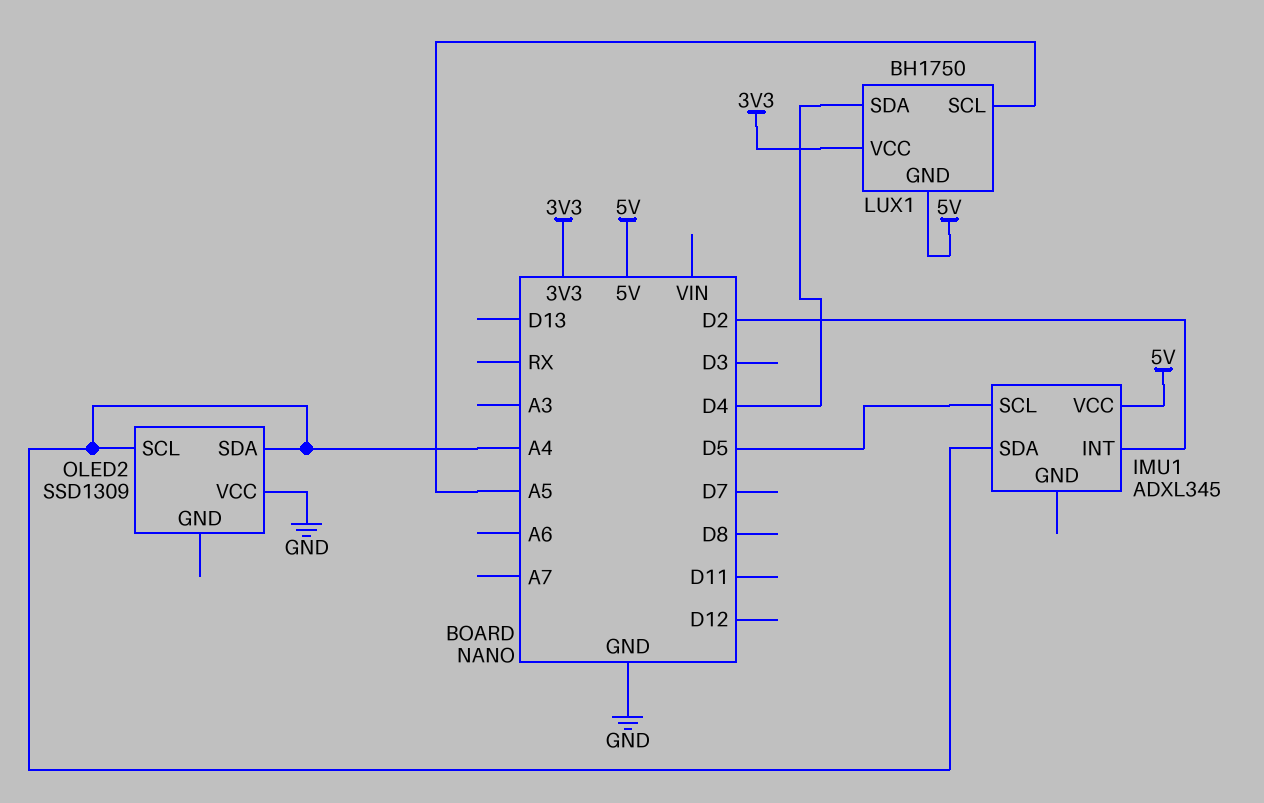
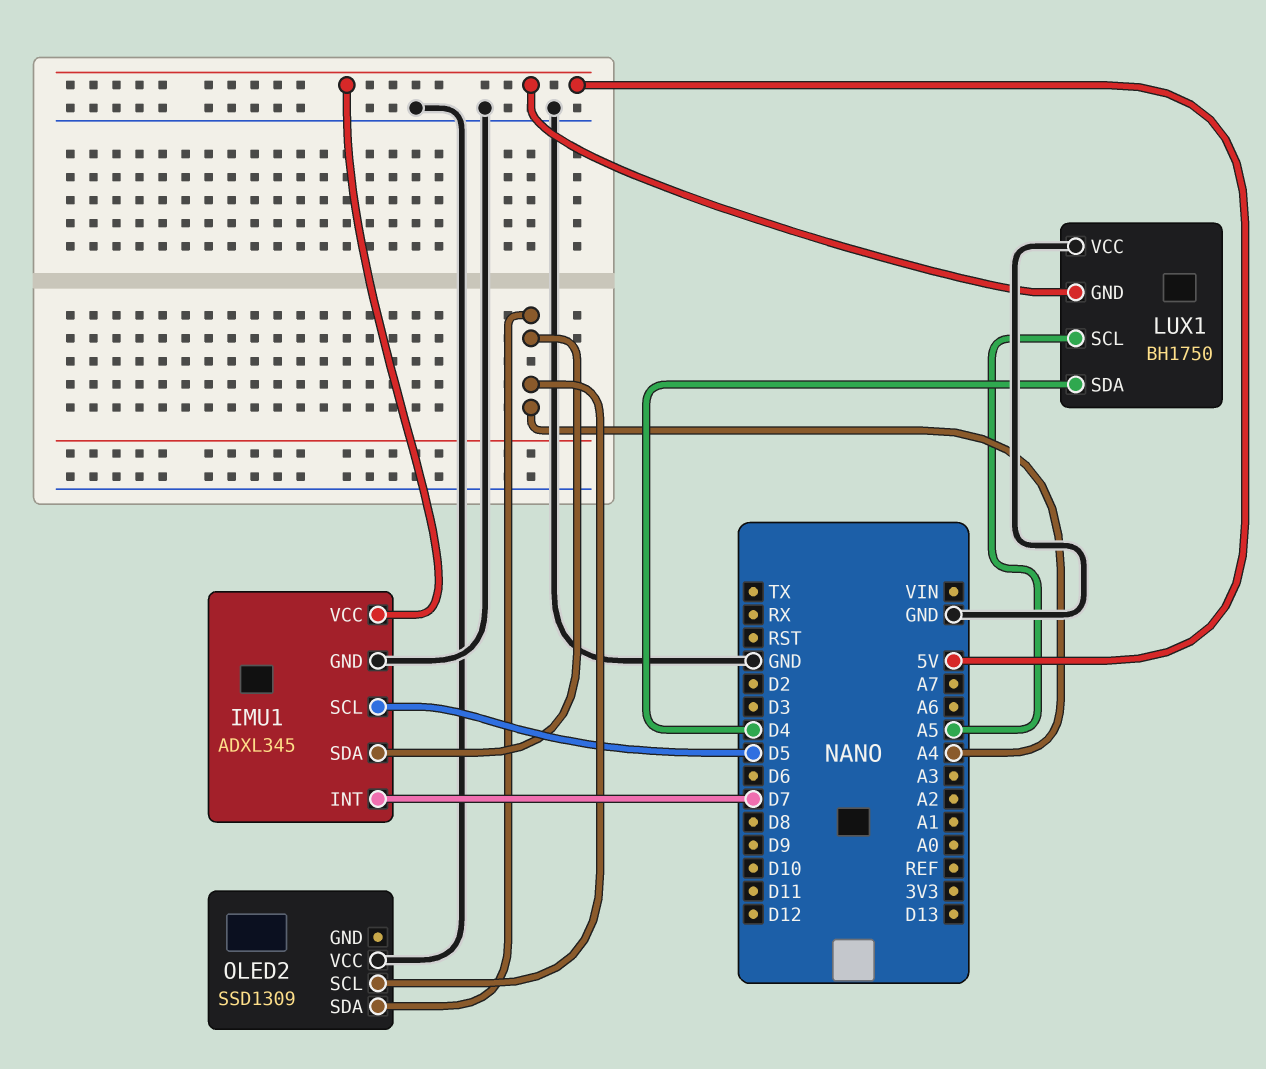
IMU1 pin GND: none -> GND
IMU1 pin INT: D2 -> D7
LUX1 pin VCC: 3V3 -> GND

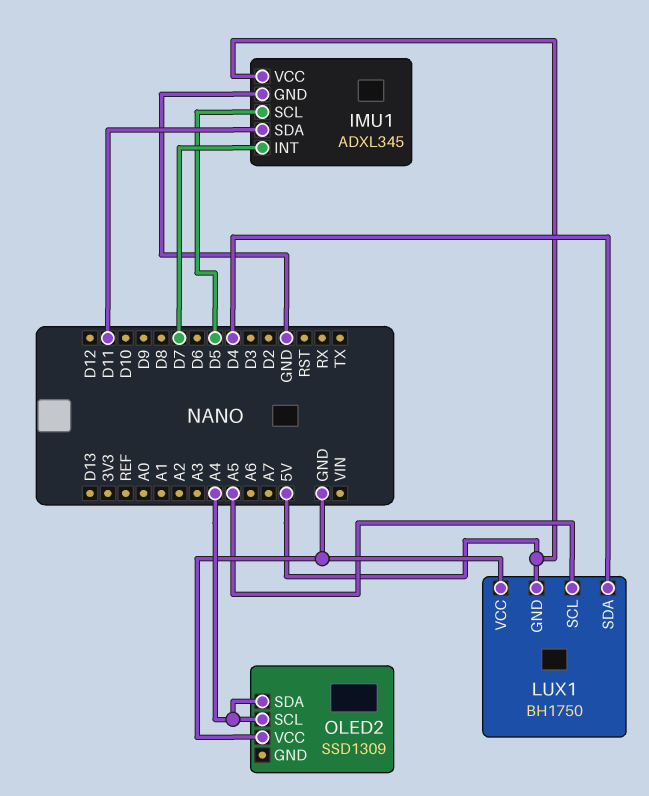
IMU1 pin SDA: A4 -> D11

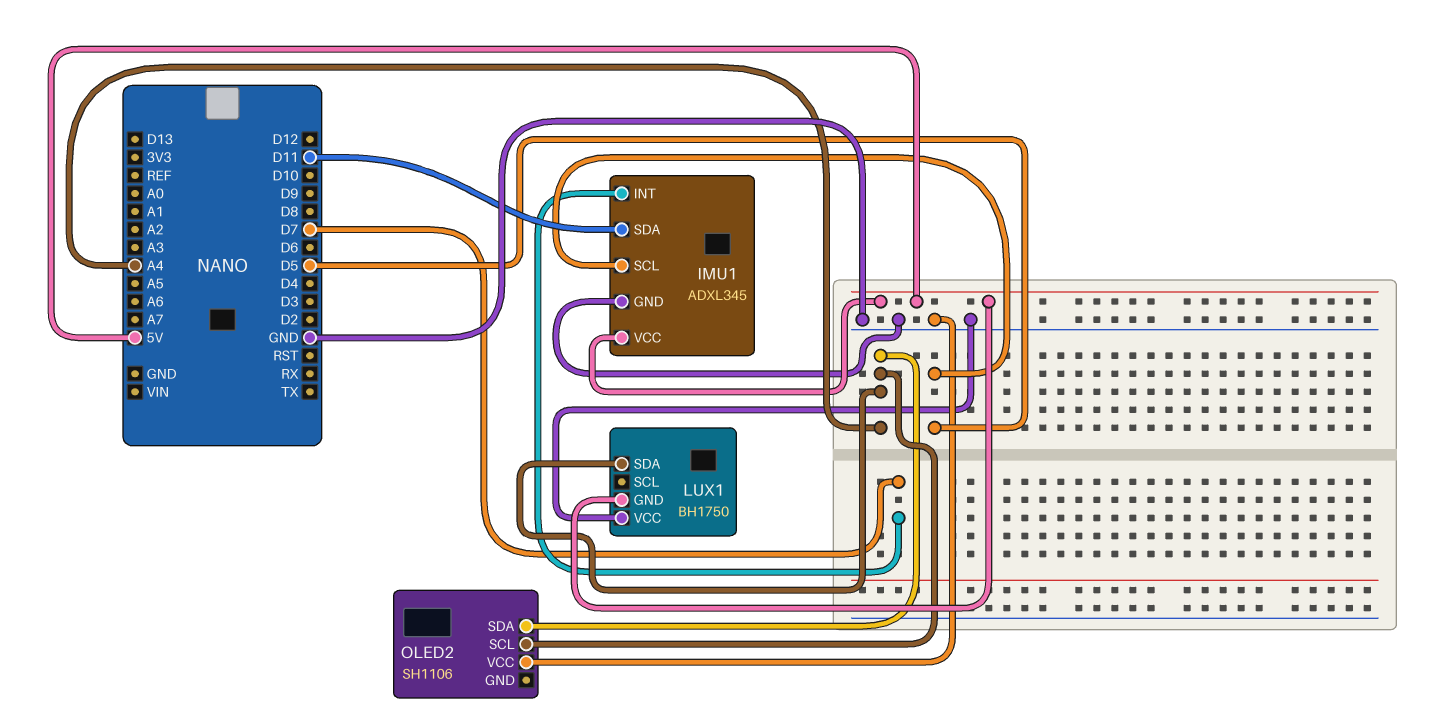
LUX1 pin SCL: A5 -> none
LUX1 pin SDA: D4 -> A4
OLED2: SSD1309 -> SH1106

